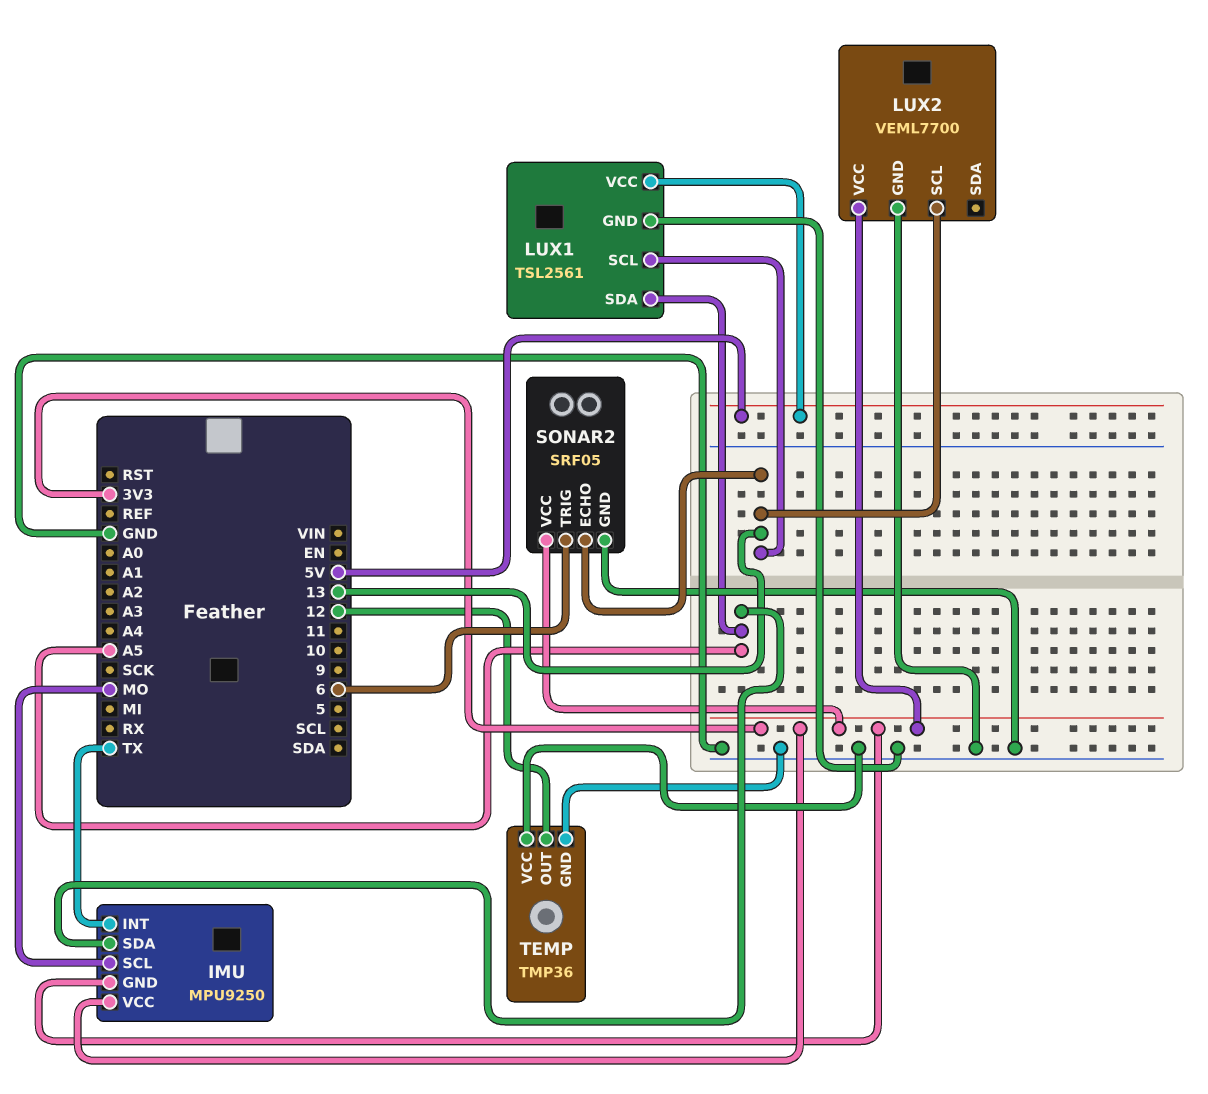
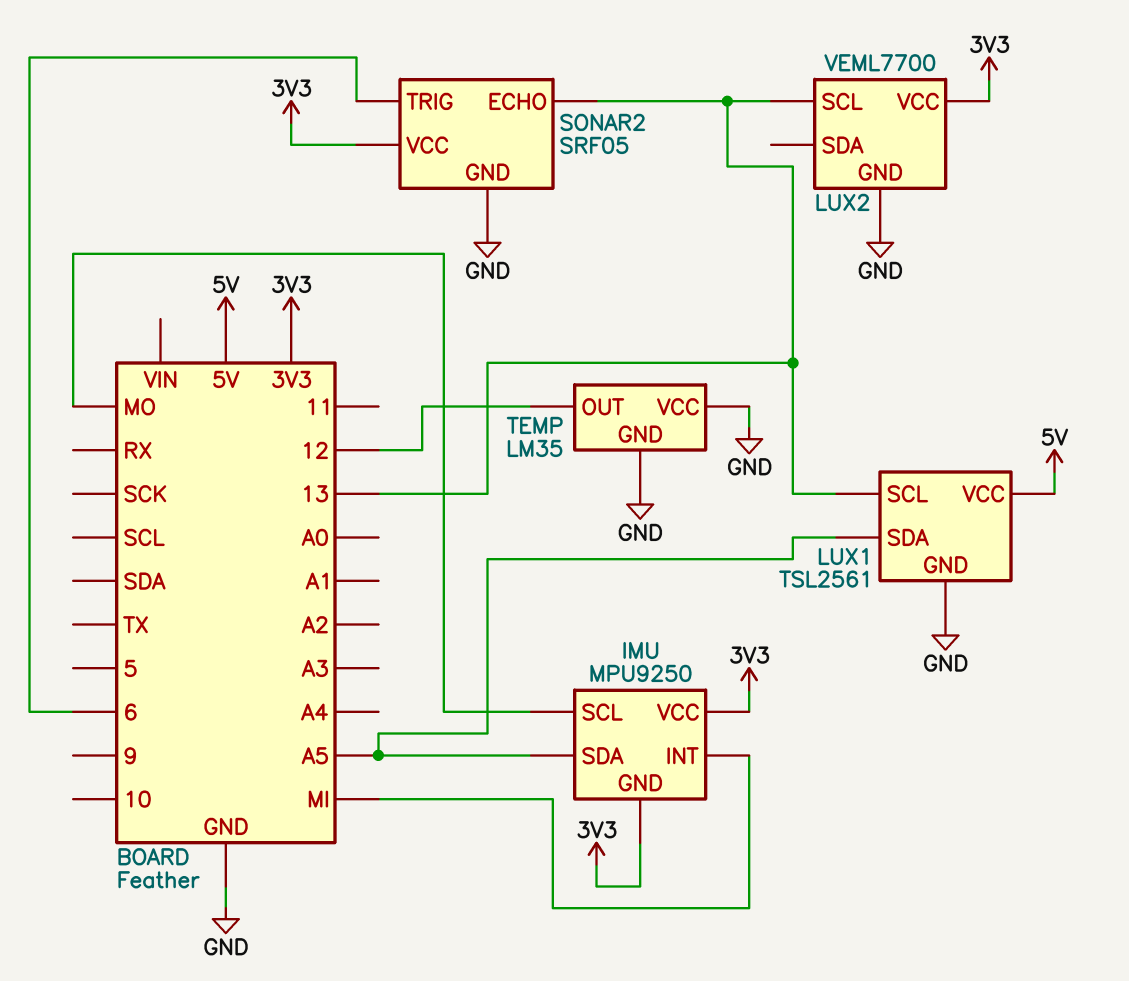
IMU pin INT: TX -> MI
TEMP: TMP36 -> LM35

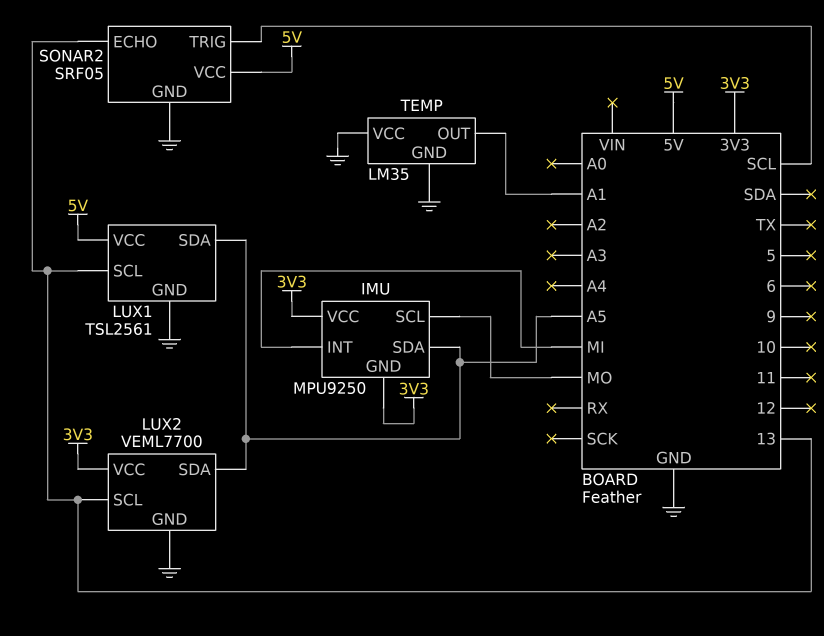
LUX2 pin SDA: none -> A5
SONAR2 pin TRIG: 6 -> SCL
SONAR2 pin VCC: 3V3 -> 5V
TEMP pin OUT: 12 -> A1

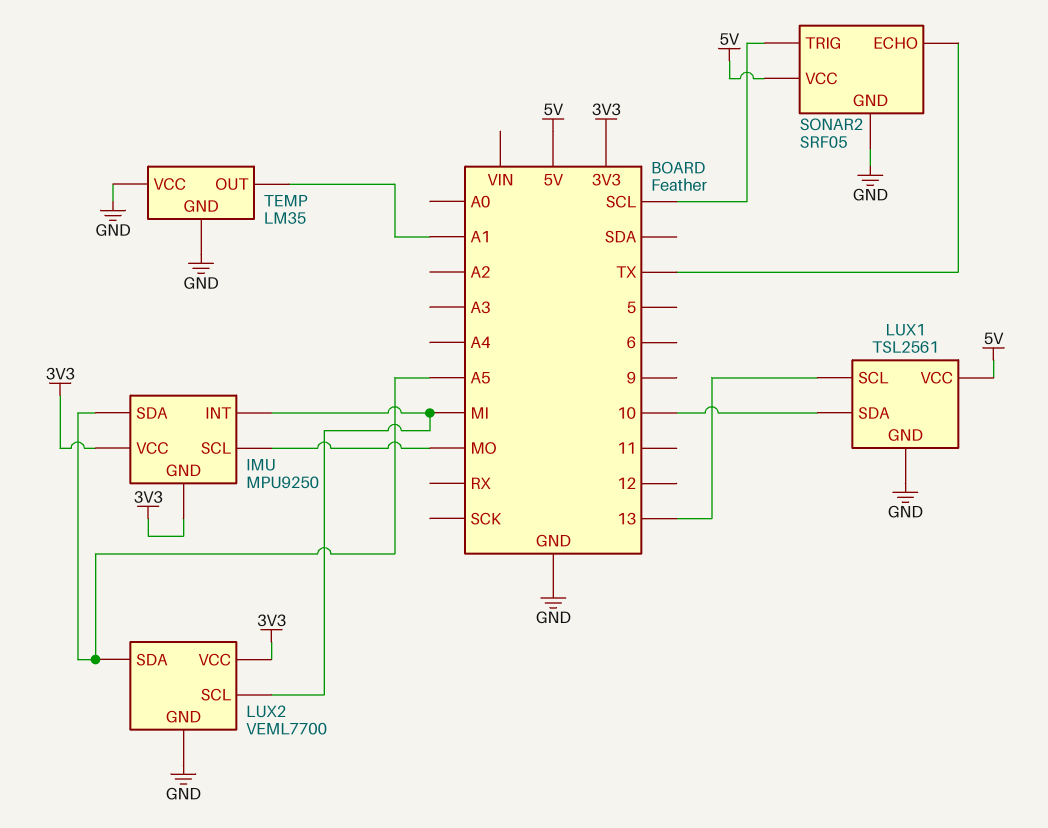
LUX1 pin SDA: A5 -> 10
LUX2 pin SCL: 13 -> MI
SONAR2 pin ECHO: 13 -> TX

